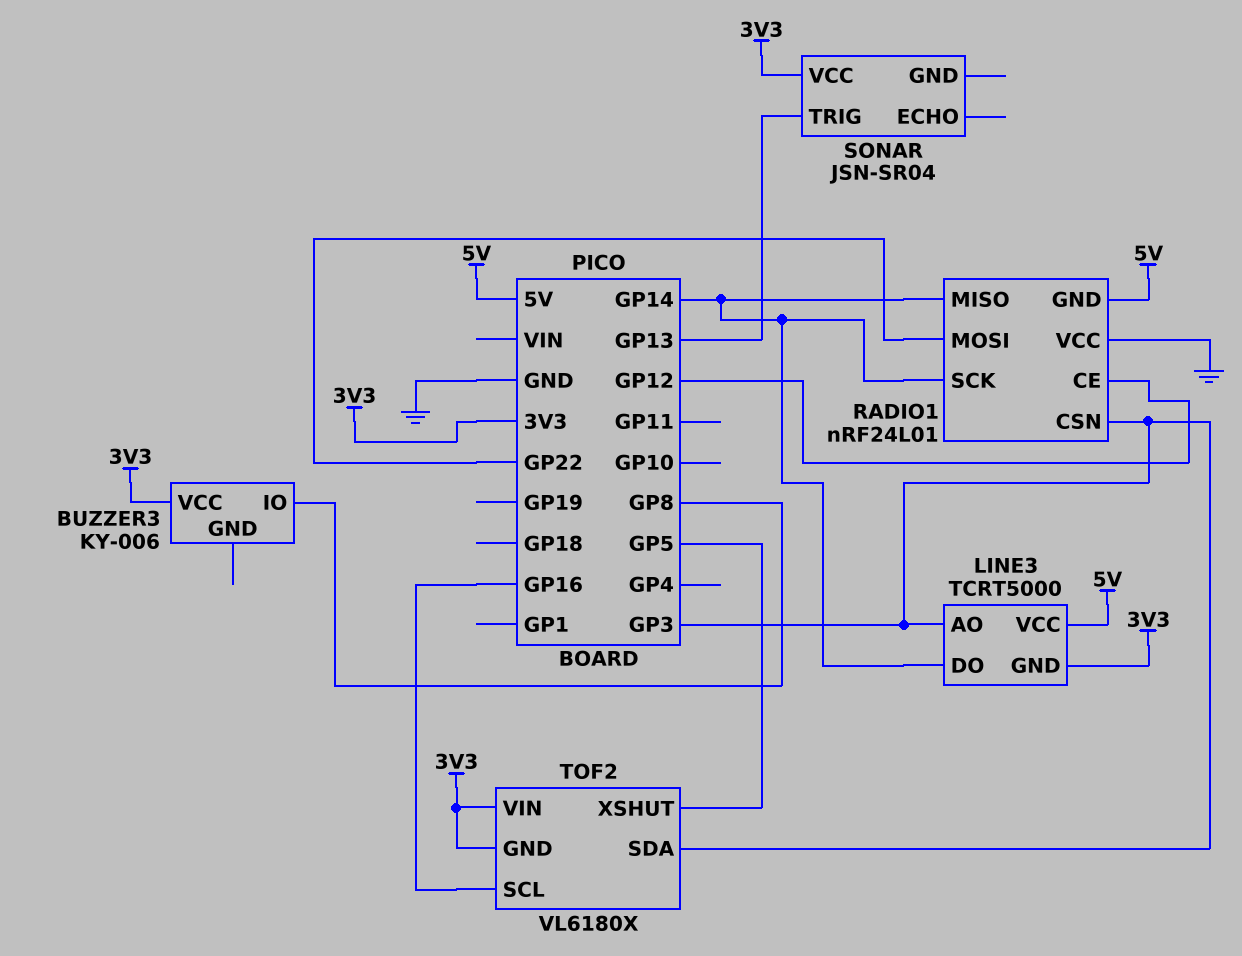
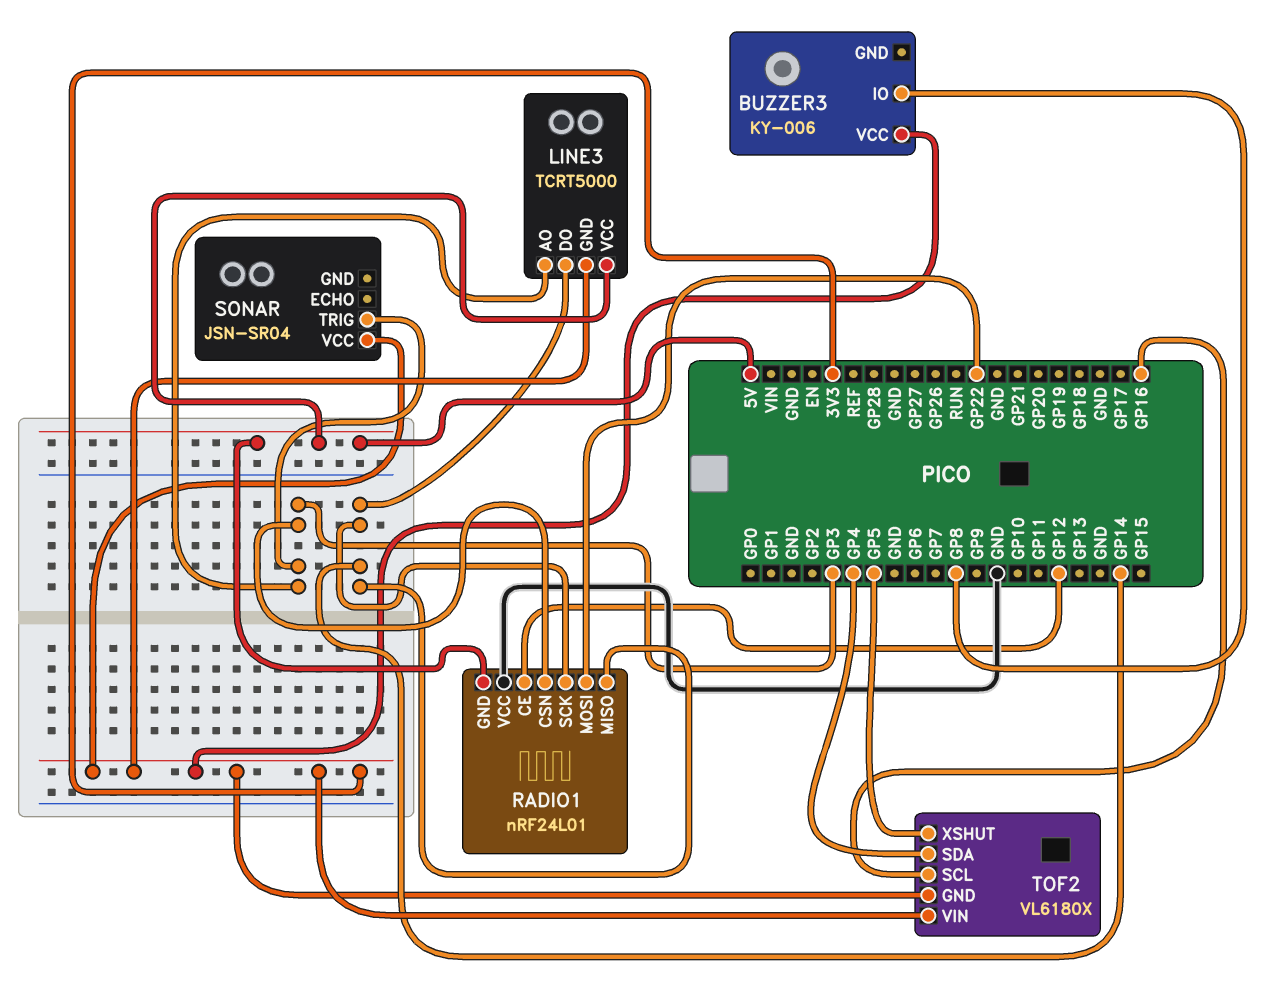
SONAR pin TRIG: GP13 -> GP3
TOF2 pin SDA: GP3 -> GP4

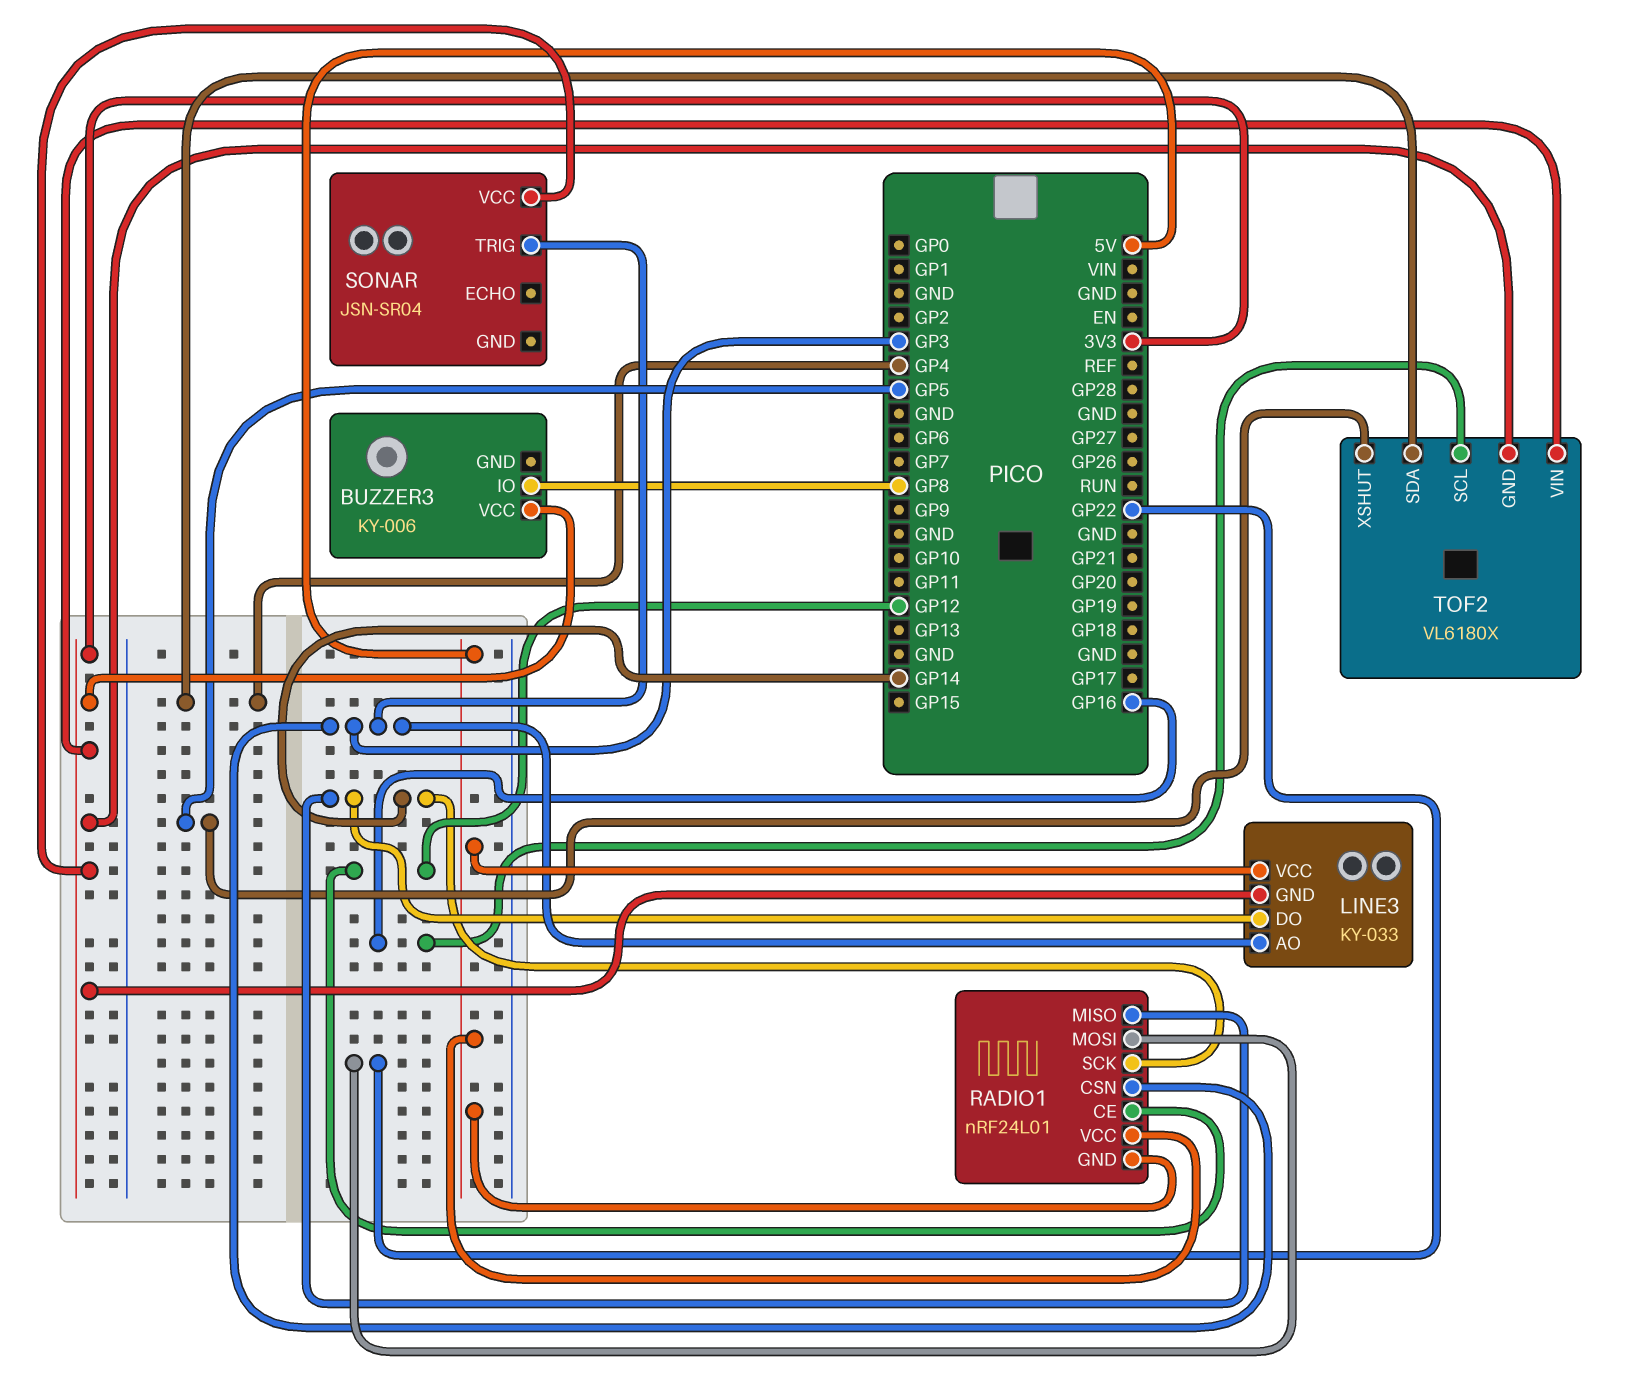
LINE3: TCRT5000 -> KY-033
RADIO1 pin VCC: GND -> 5V

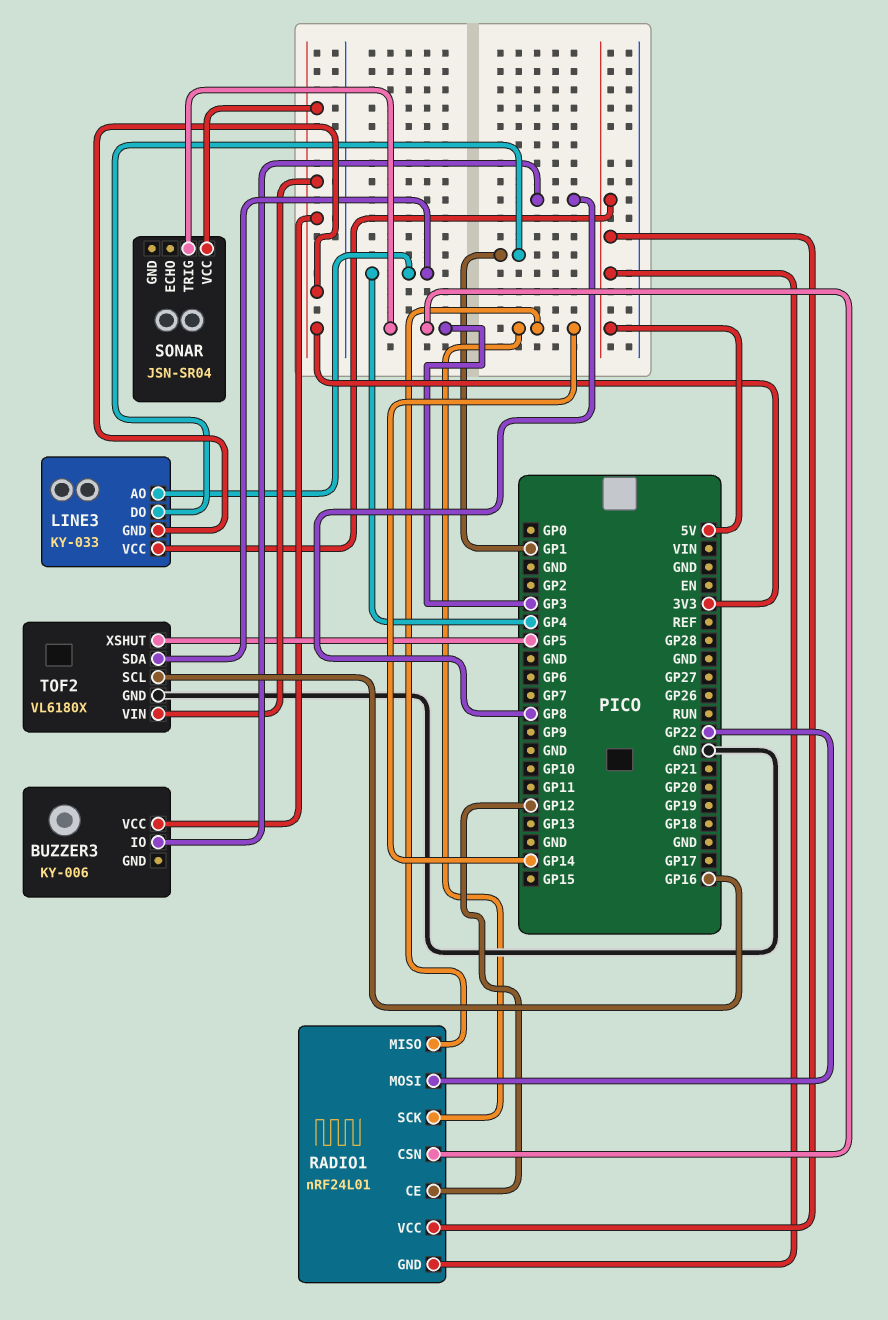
LINE3 pin AO: GP3 -> GP4
LINE3 pin DO: GP14 -> GP1
TOF2 pin GND: 3V3 -> GND

